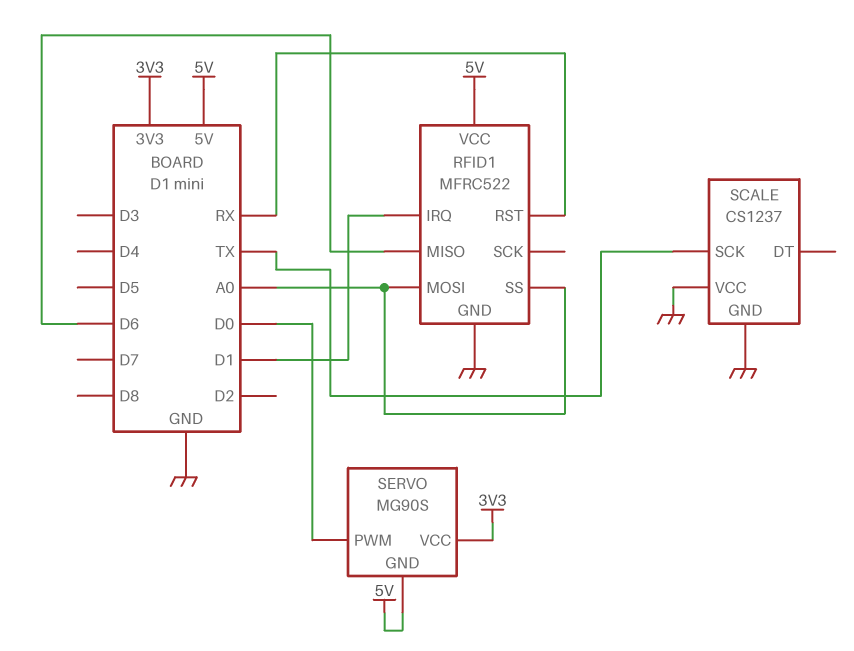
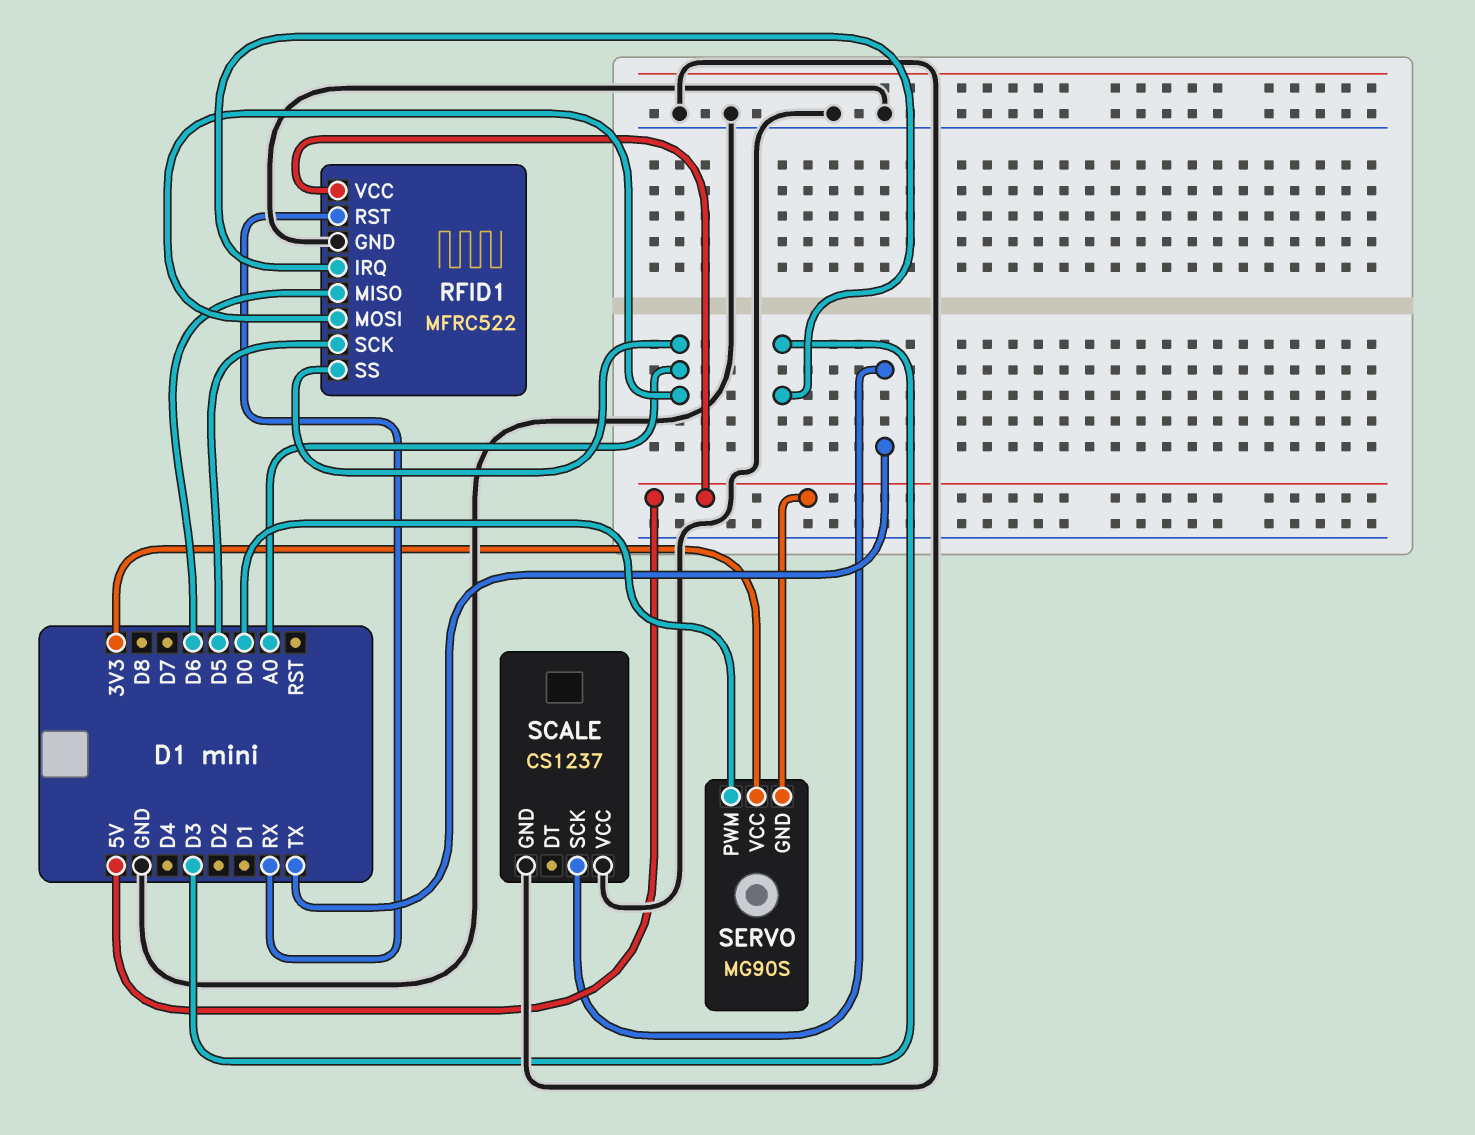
RFID1 pin IRQ: D1 -> D3
RFID1 pin SCK: none -> D5

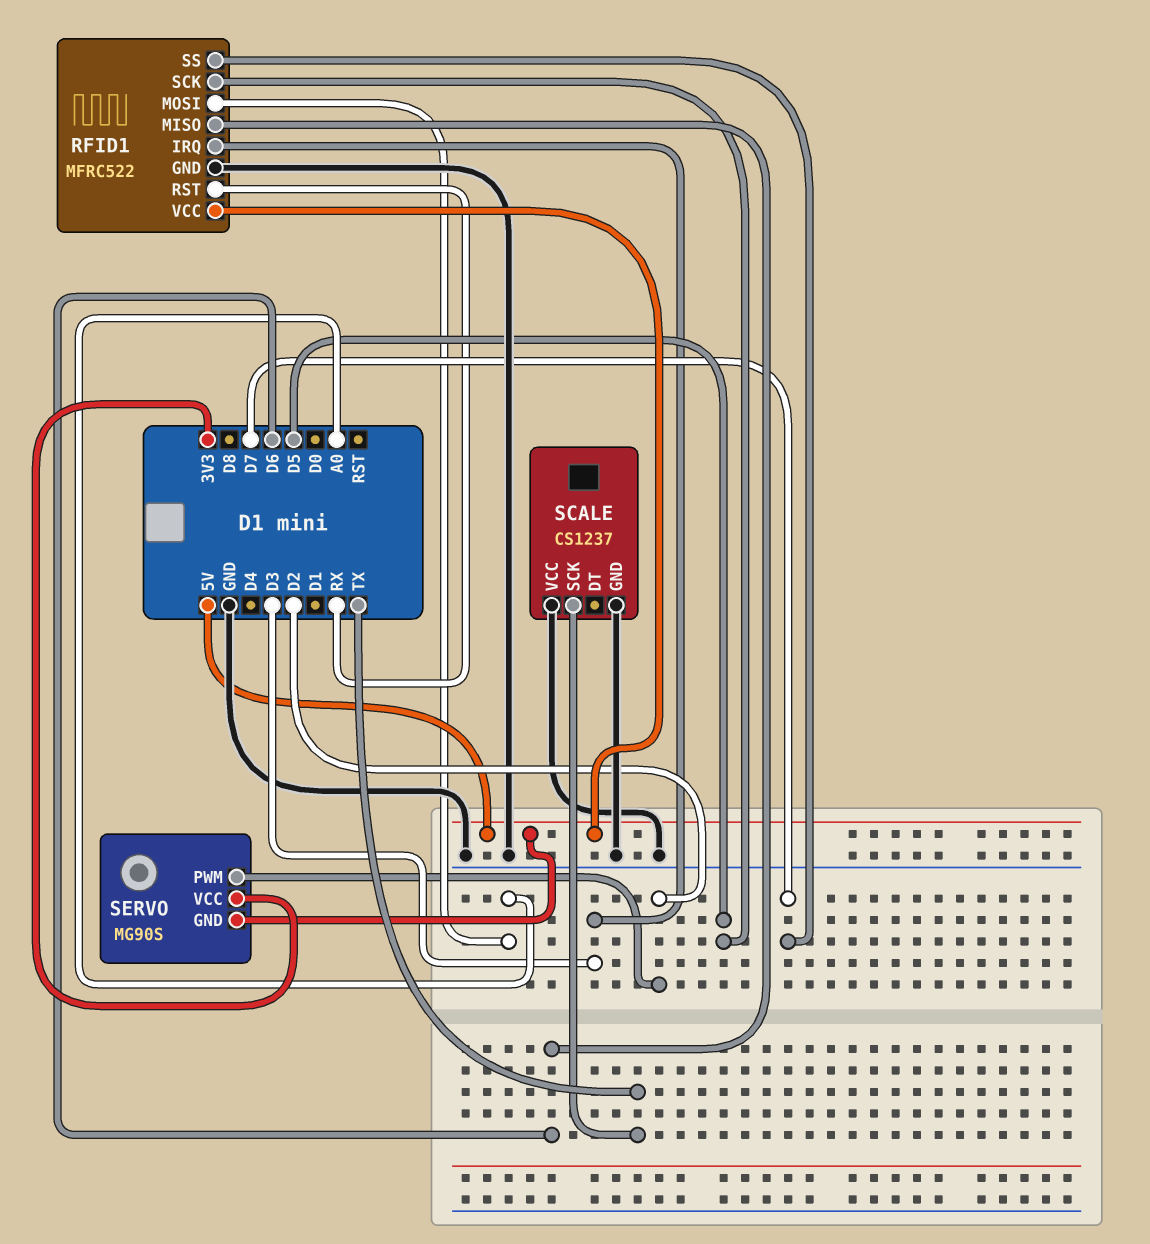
RFID1 pin SS: A0 -> D7
SERVO pin PWM: D0 -> D2

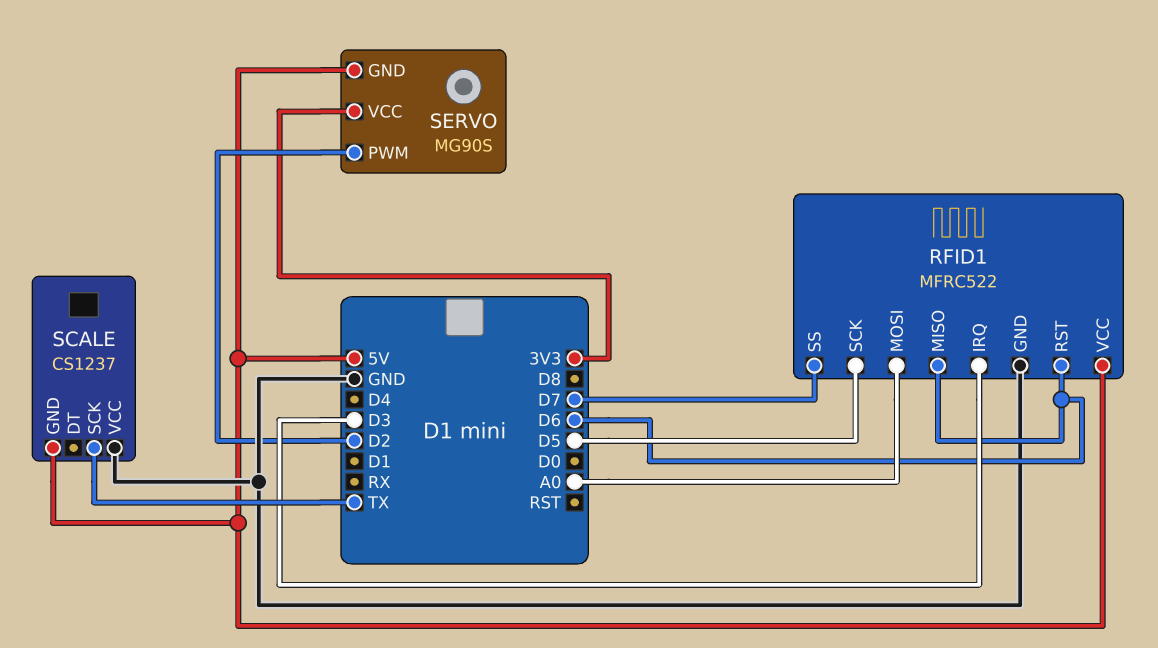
RFID1 pin RST: RX -> D6
SCALE pin GND: GND -> 5V

